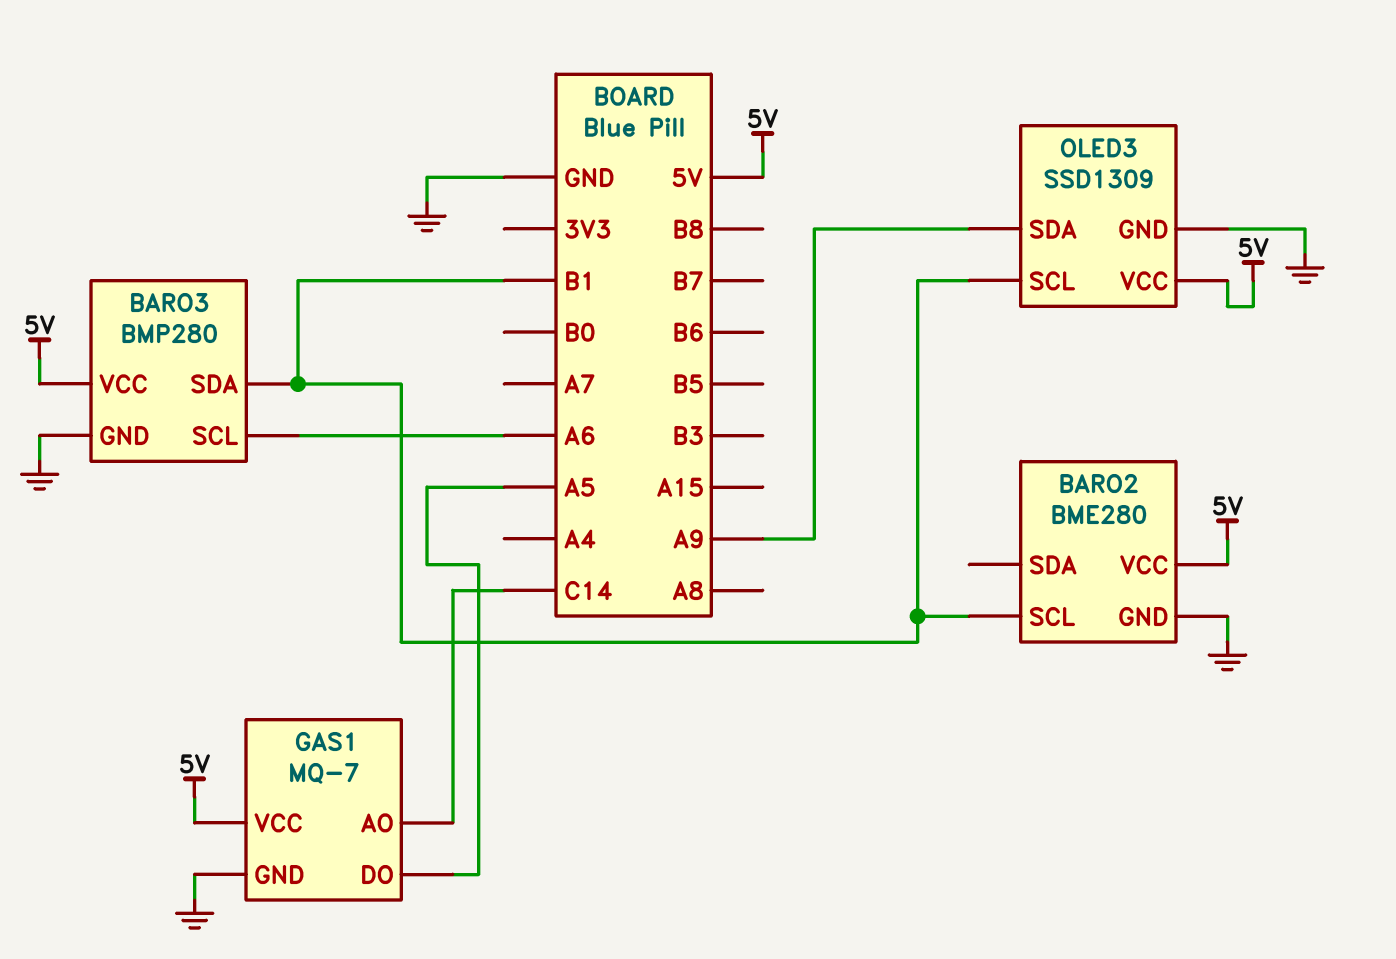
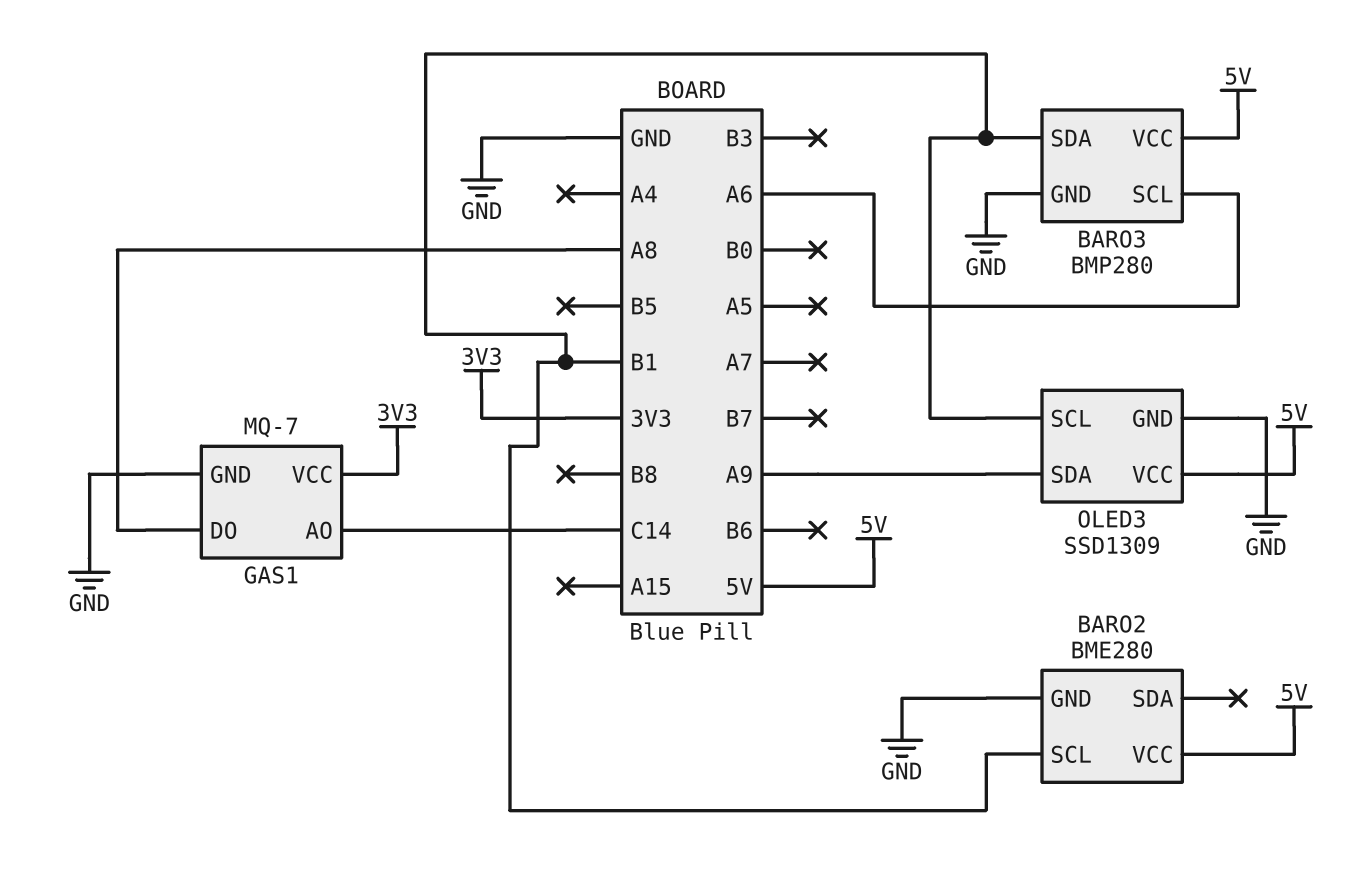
GAS1 pin DO: A5 -> A8
GAS1 pin VCC: 5V -> 3V3

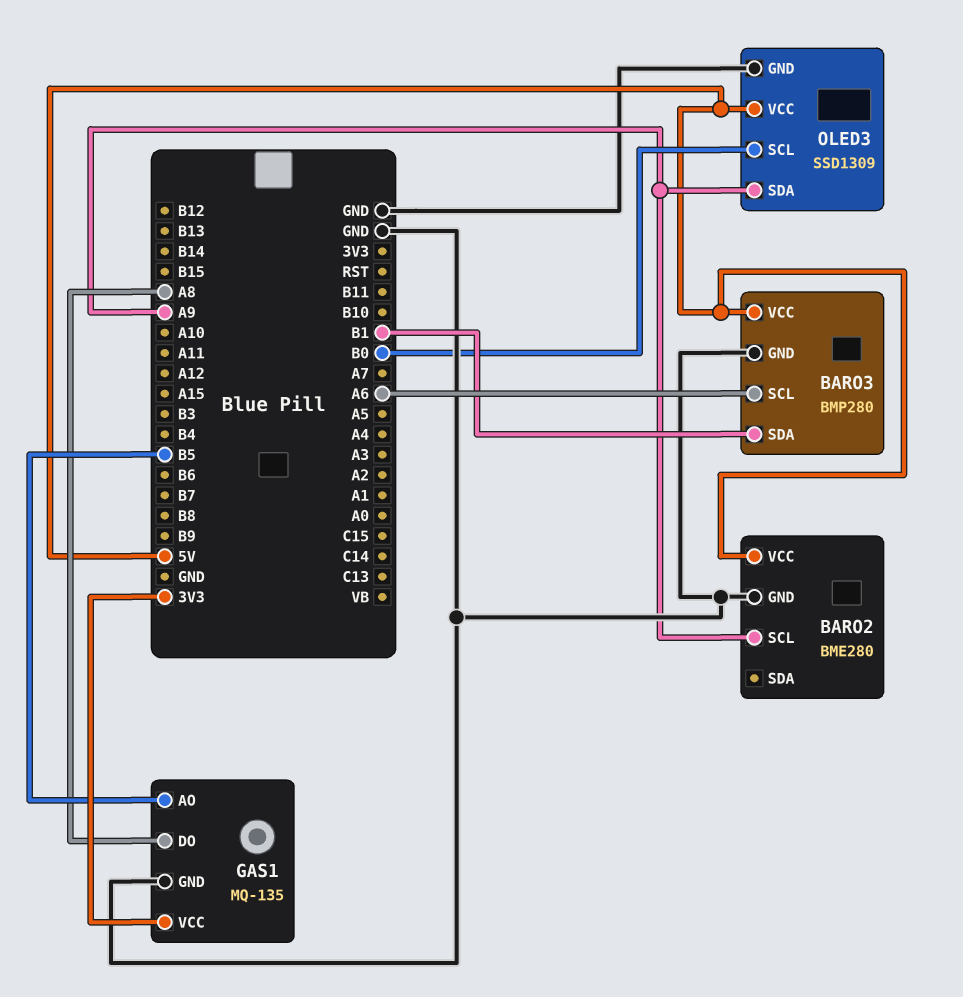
BARO2 pin SCL: B1 -> A9
GAS1: MQ-7 -> MQ-135
GAS1 pin AO: C14 -> B5
OLED3 pin SCL: B1 -> B0

